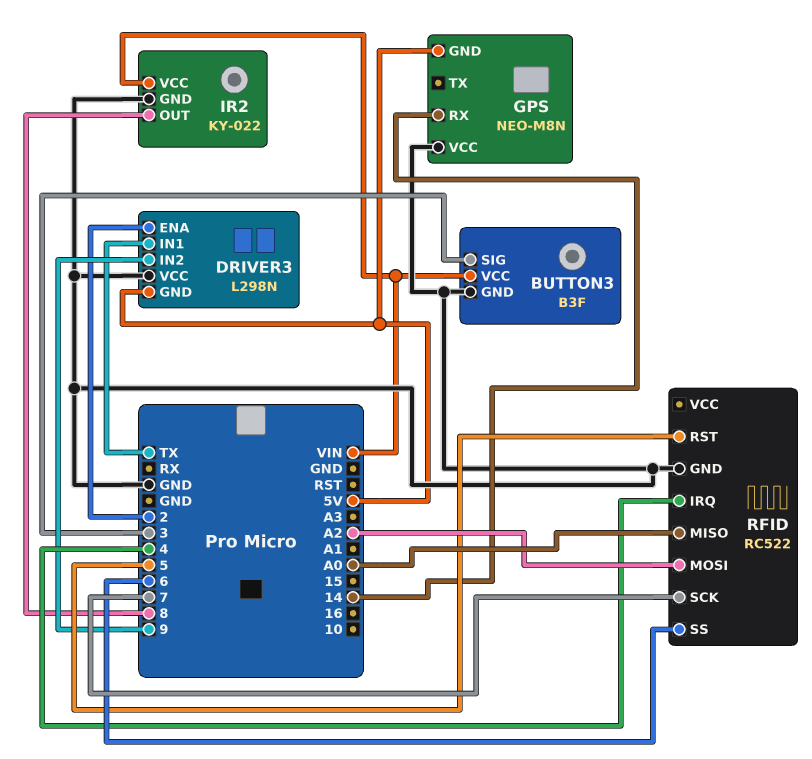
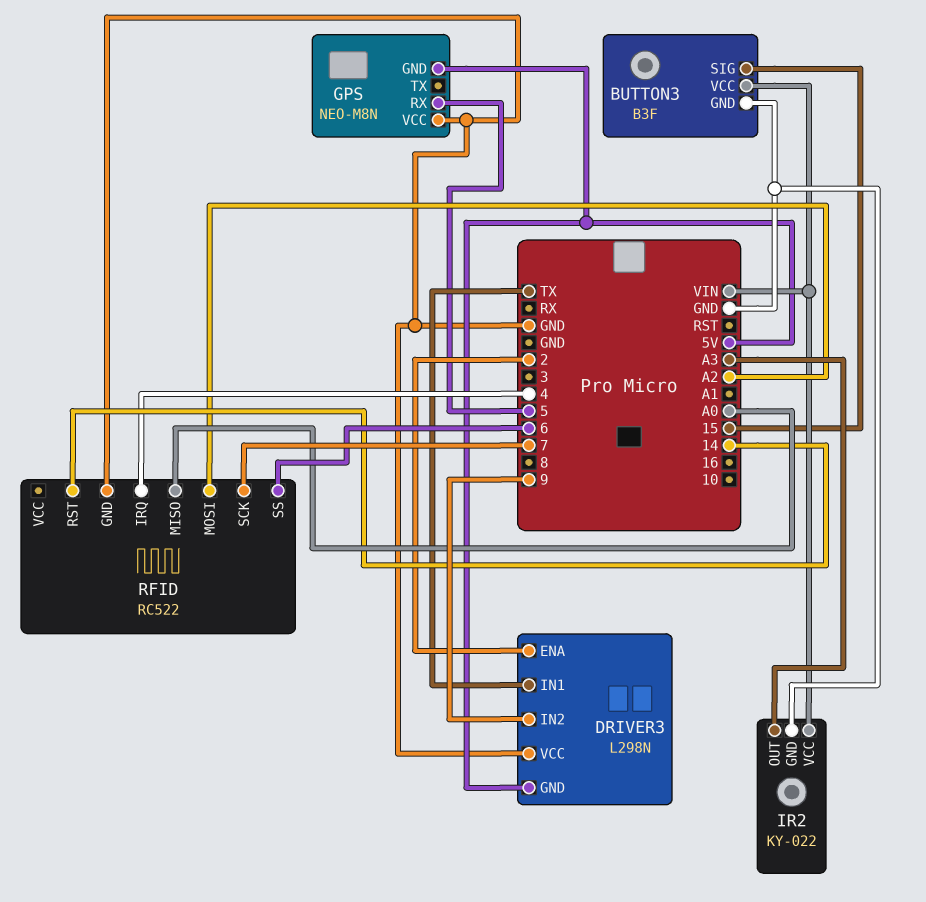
BUTTON3 pin SIG: 3 -> 15
GPS pin RX: 14 -> 5
IR2 pin OUT: 8 -> A3
RFID pin RST: 5 -> 14

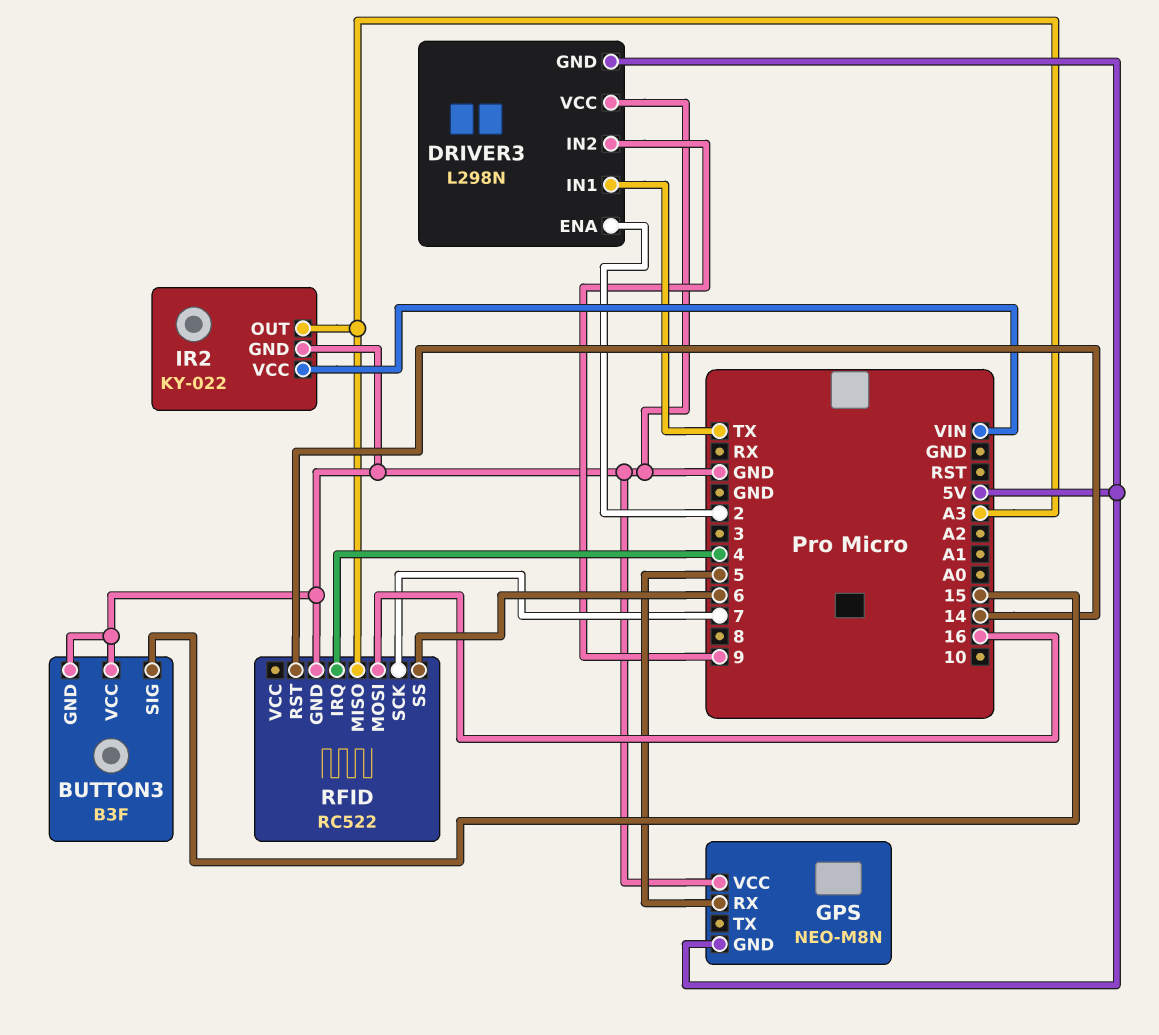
BUTTON3 pin VCC: VIN -> GND
RFID pin MISO: A0 -> A3
RFID pin MOSI: A2 -> 16

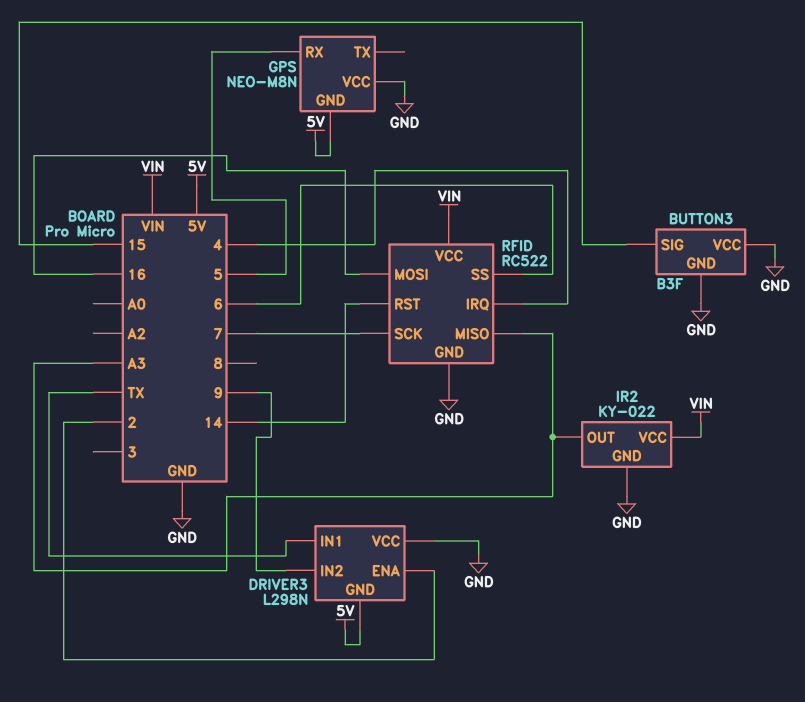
RFID pin VCC: none -> VIN

